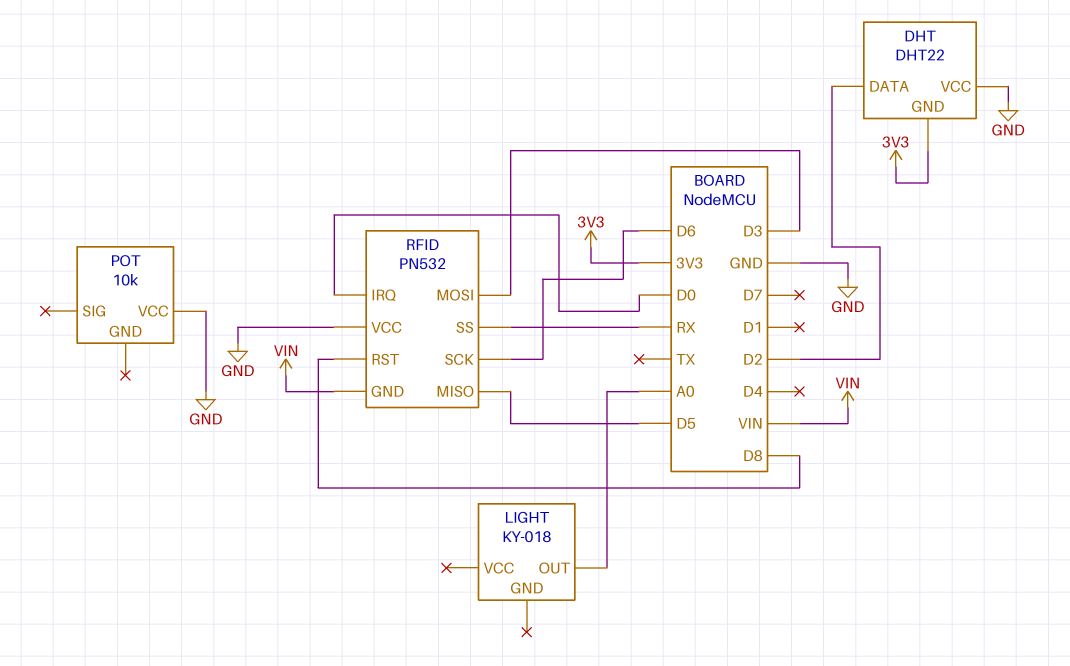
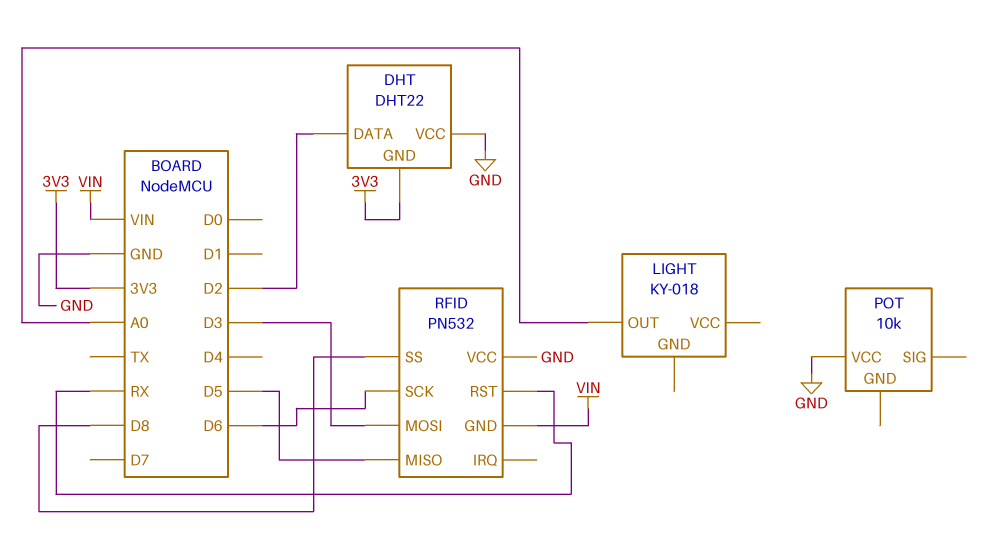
RFID pin IRQ: D0 -> none
RFID pin RST: D8 -> RX
RFID pin SS: RX -> D8

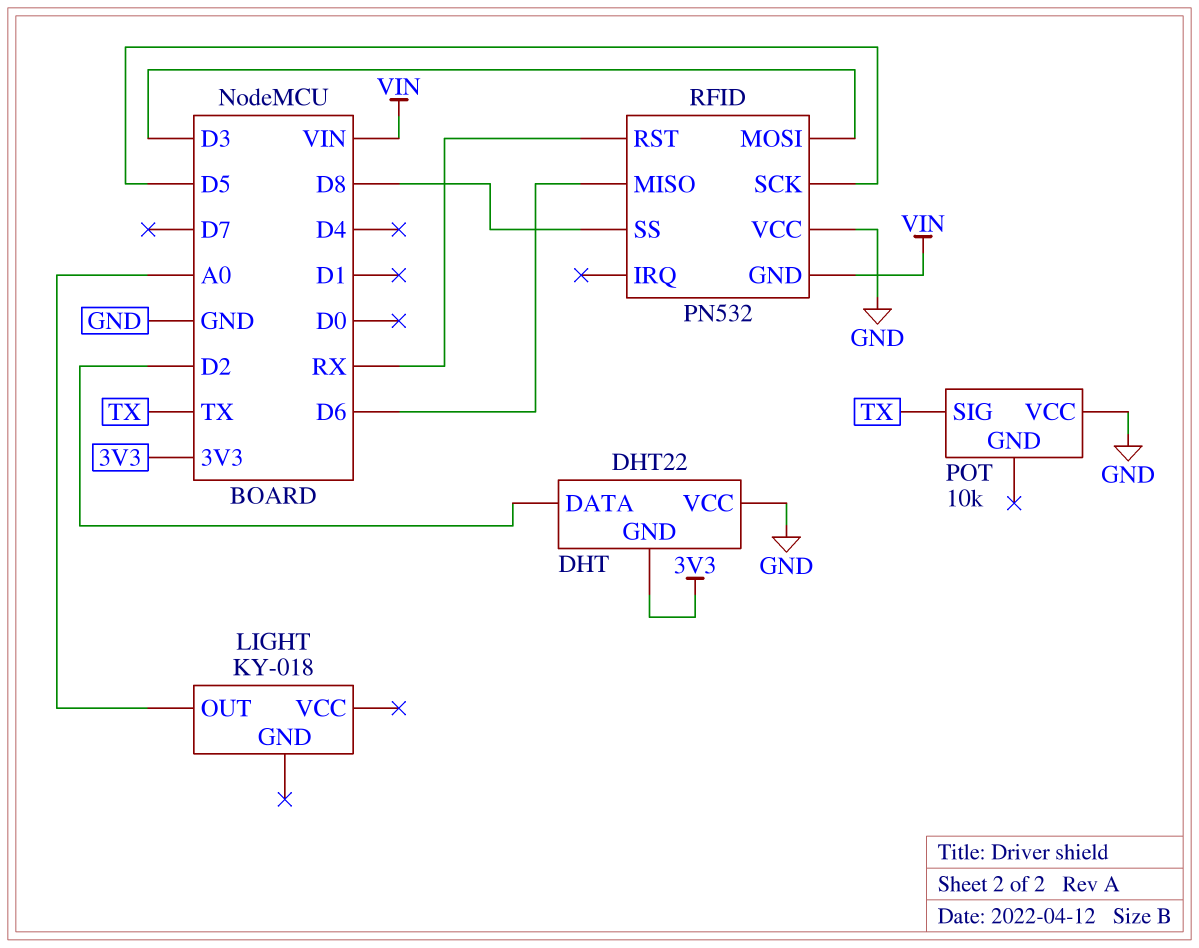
POT pin SIG: none -> TX
RFID pin MISO: D5 -> D6
RFID pin SCK: D6 -> D5

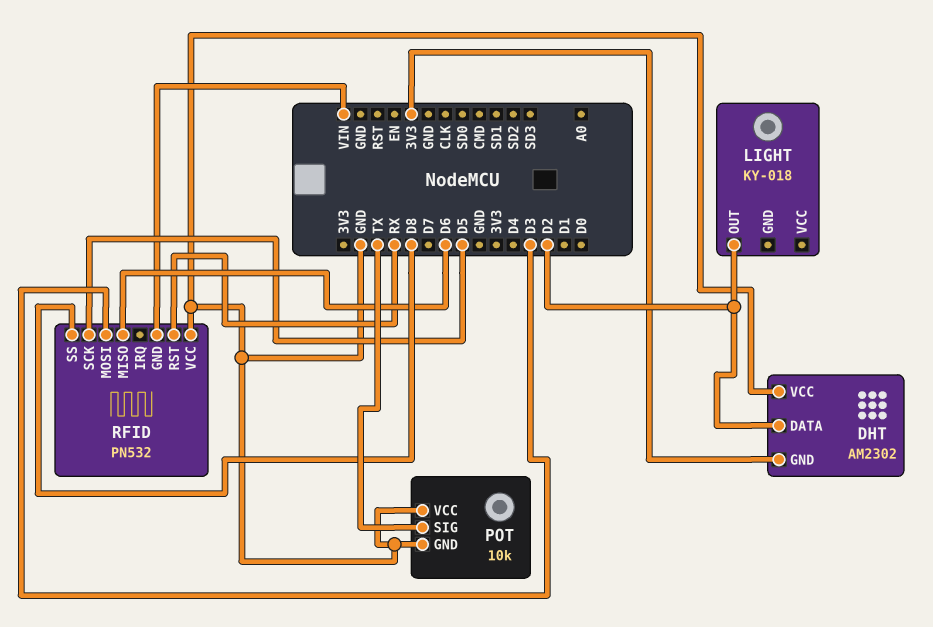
DHT: DHT22 -> AM2302
LIGHT pin OUT: A0 -> D2
POT pin GND: none -> GND

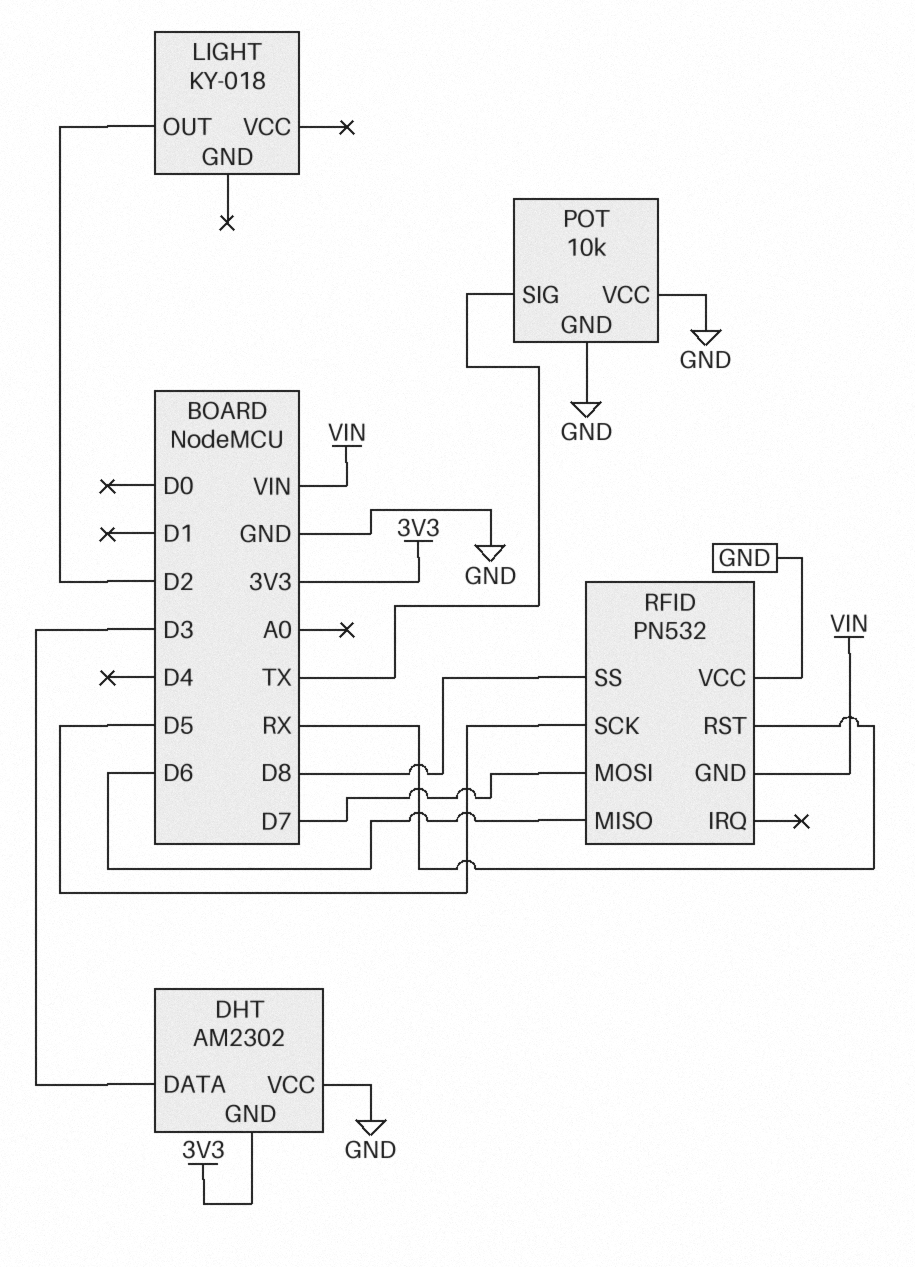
DHT pin DATA: D2 -> D3
RFID pin MOSI: D3 -> D7

